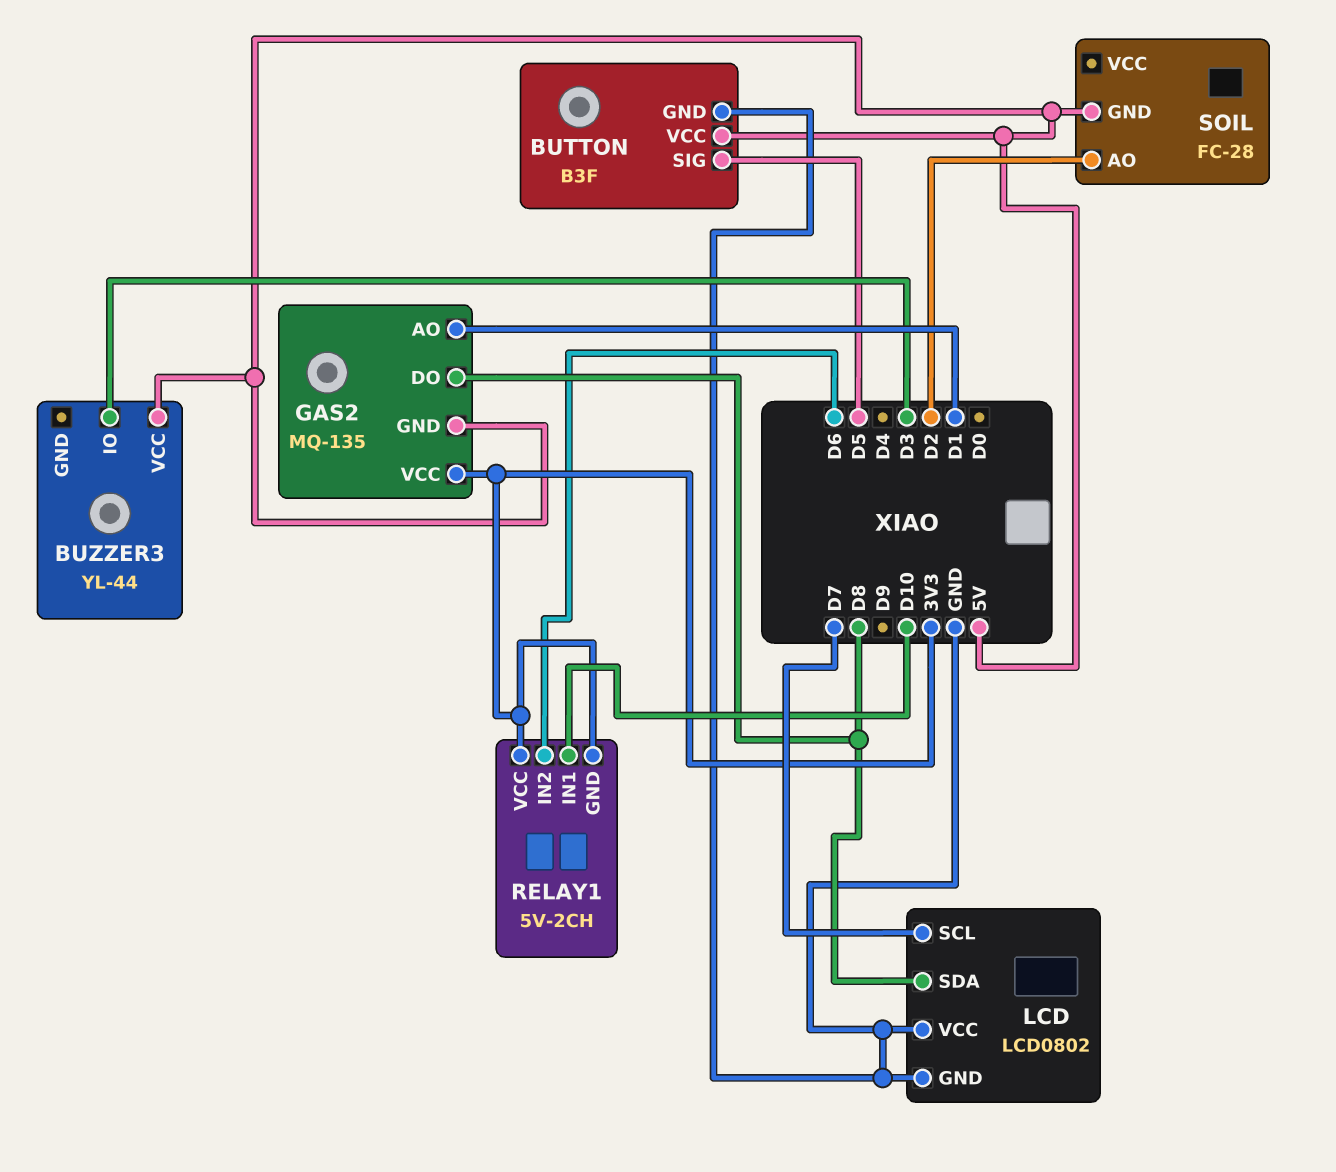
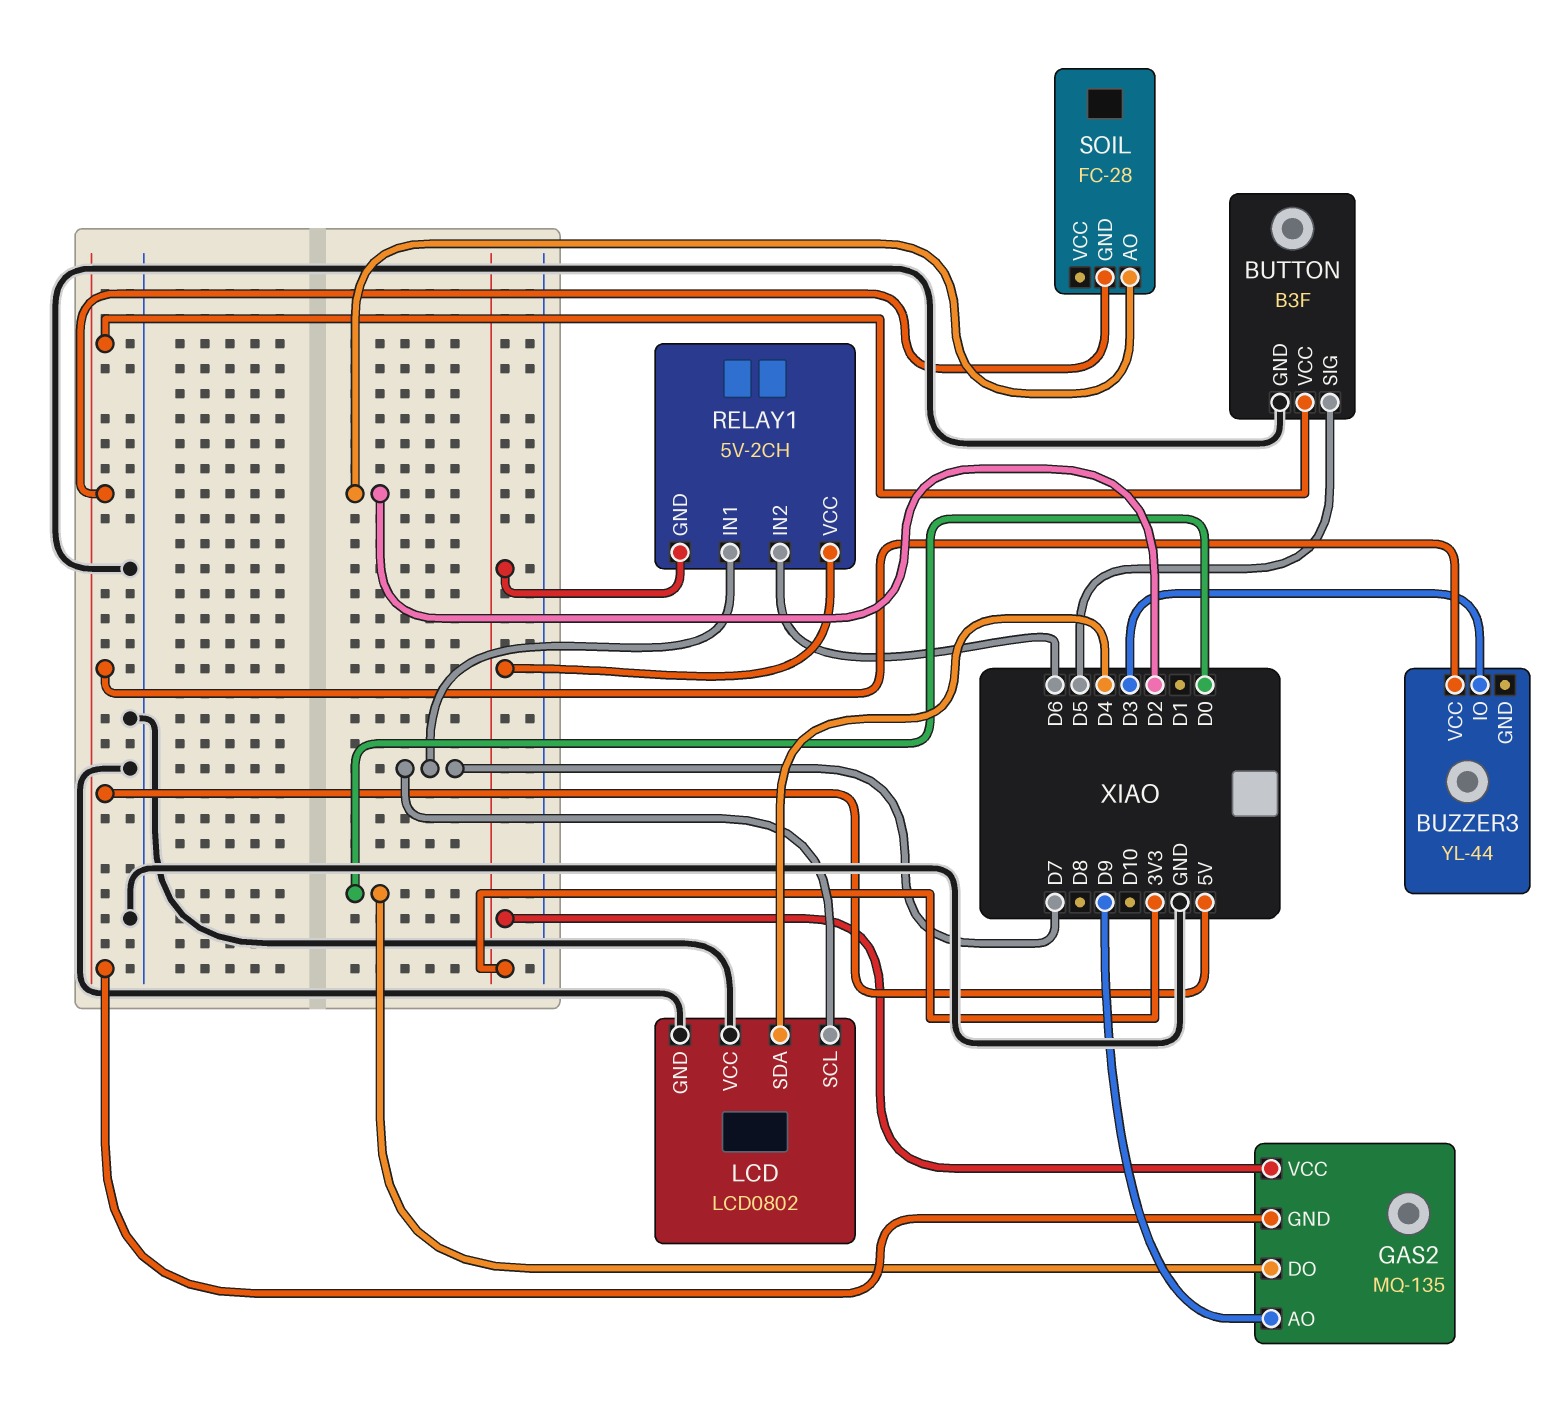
GAS2 pin AO: D1 -> D9
GAS2 pin DO: D8 -> D0
LCD pin SDA: D8 -> D4
RELAY1 pin IN1: D10 -> D7

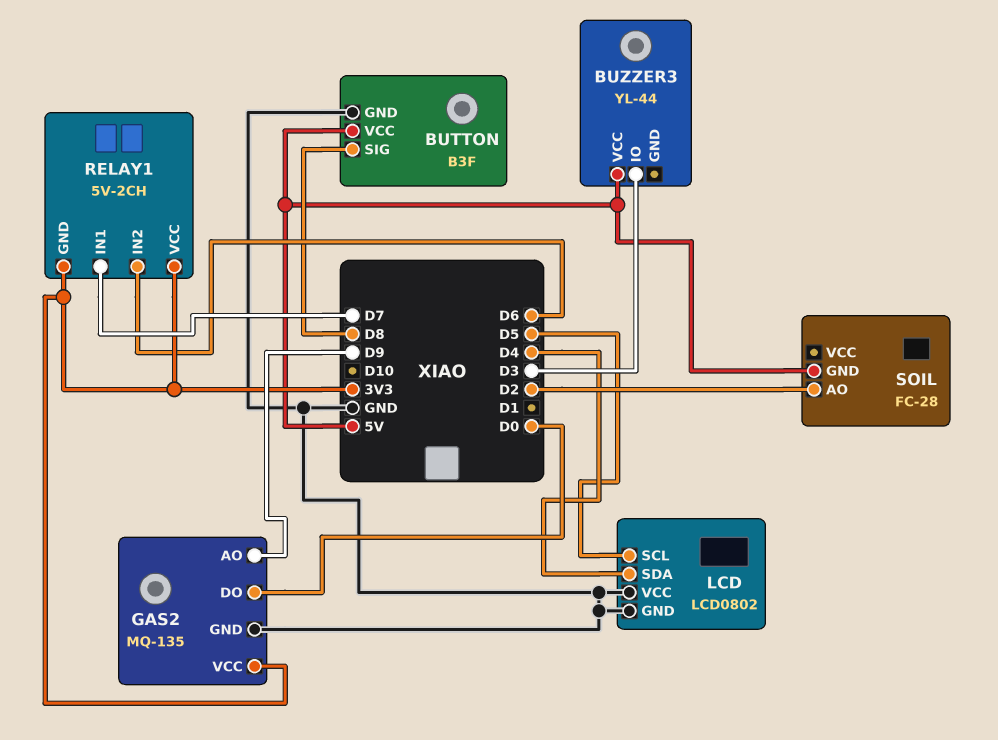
BUTTON pin SIG: D5 -> D8
GAS2 pin GND: 5V -> GND
LCD pin SCL: D7 -> D5

